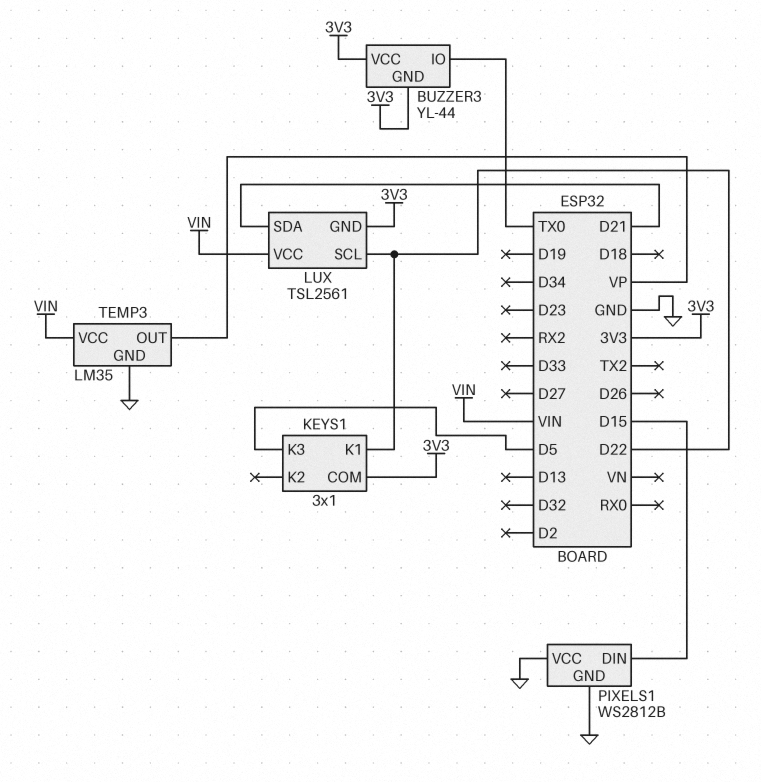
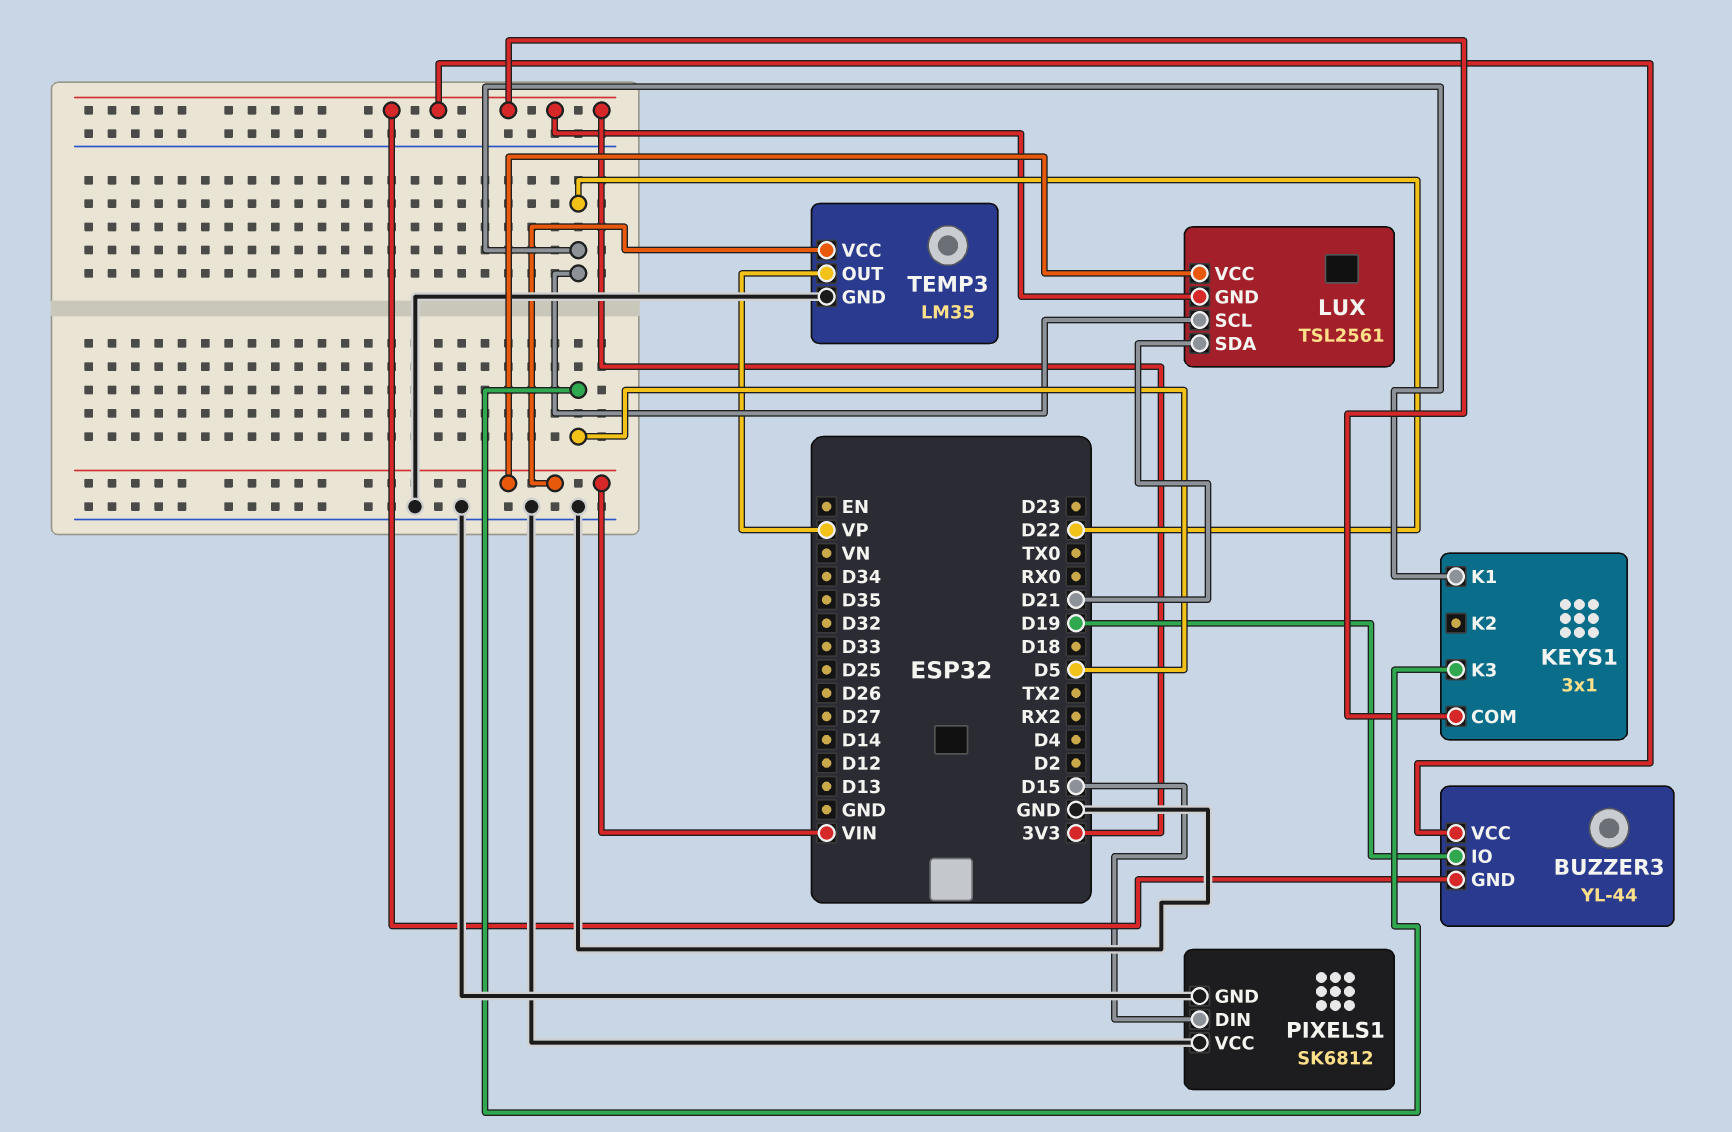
BUZZER3 pin IO: TX0 -> D19
PIXELS1: WS2812B -> SK6812

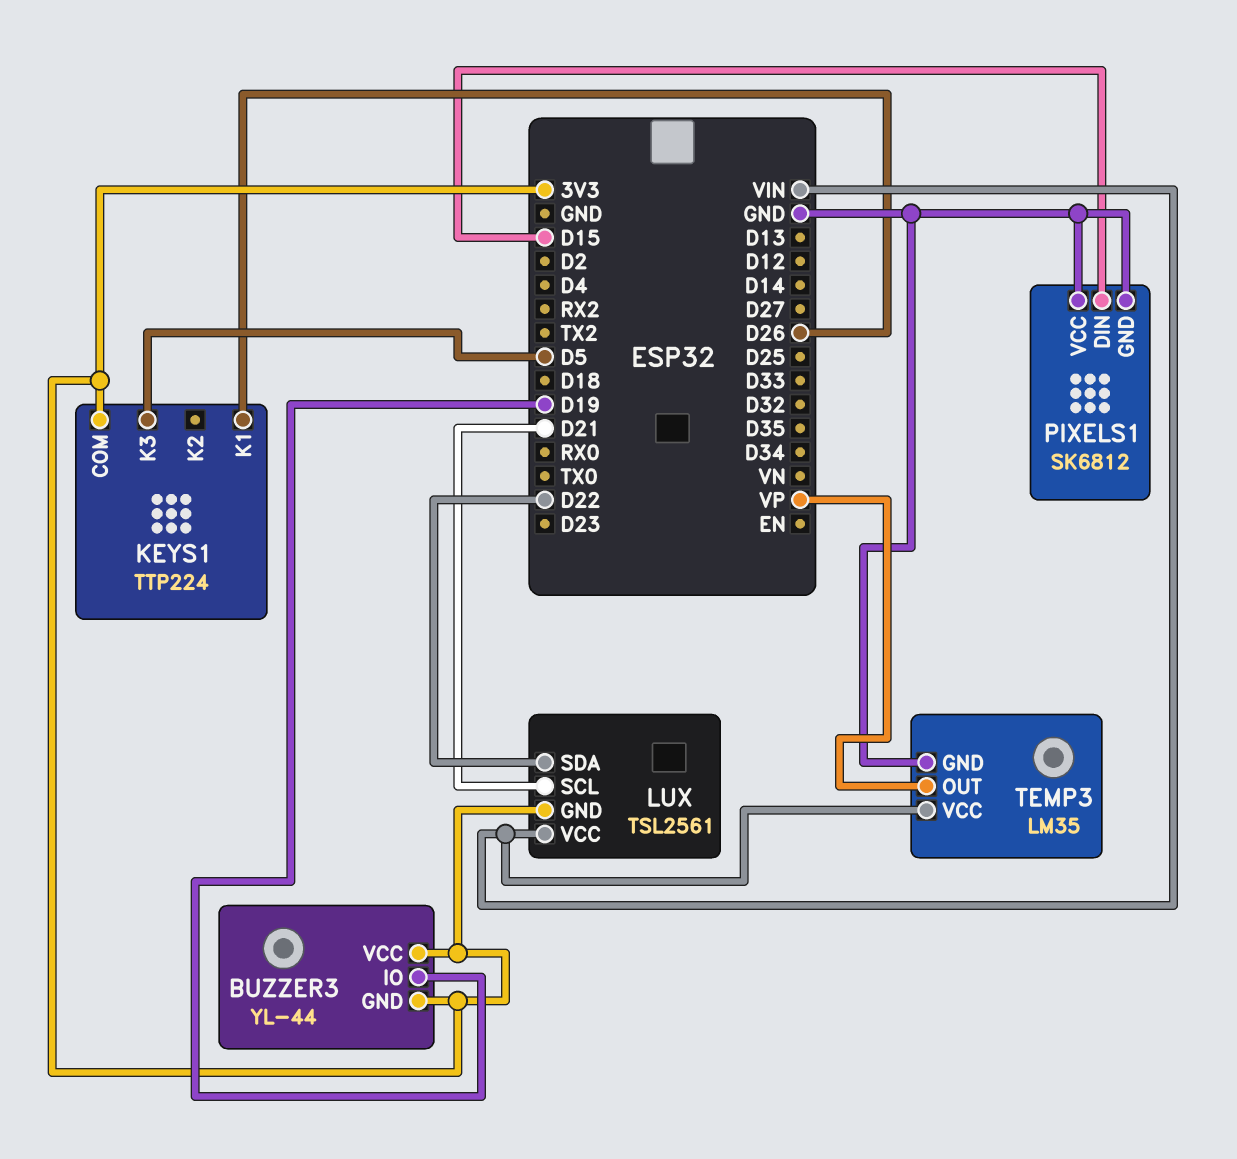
KEYS1: 3x1 -> TTP224
KEYS1 pin K1: D22 -> D26
LUX pin SCL: D22 -> D21
LUX pin SDA: D21 -> D22

